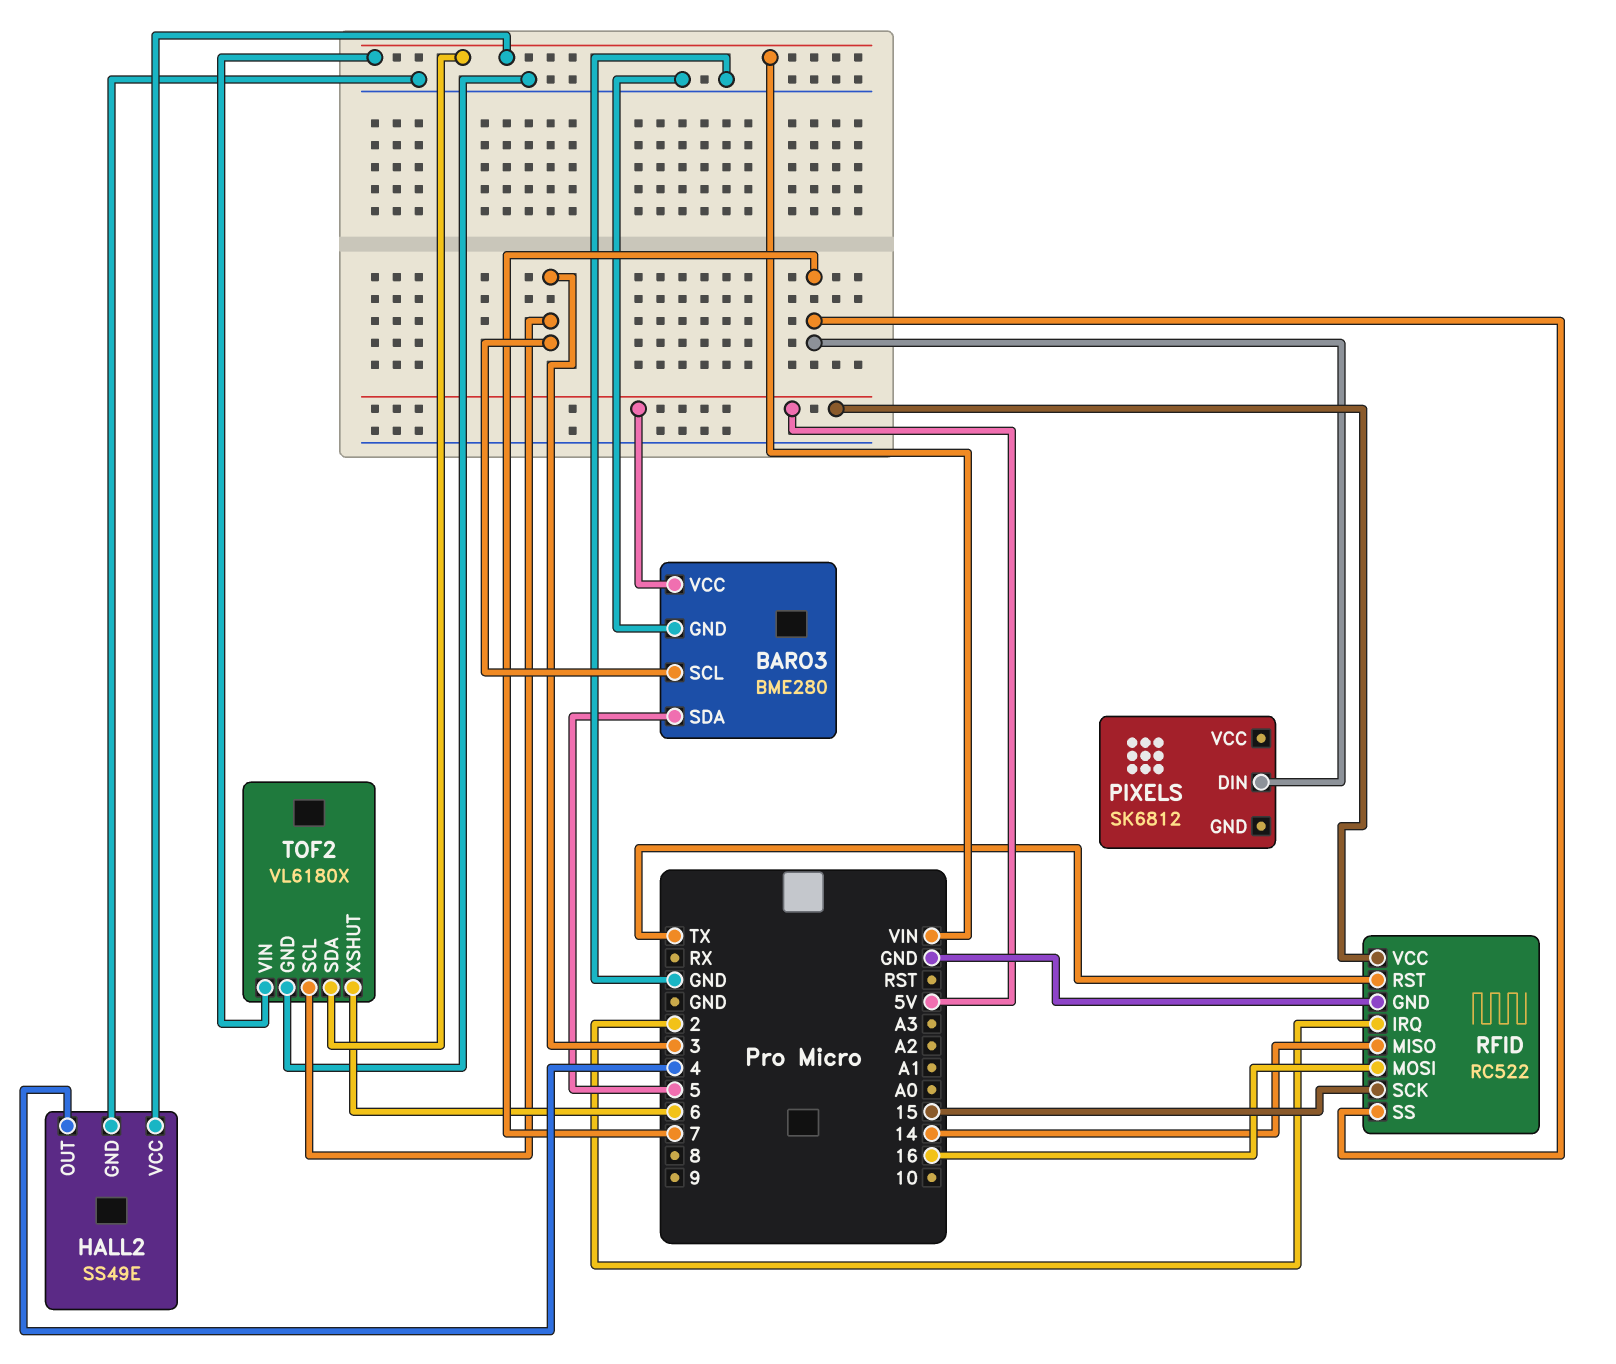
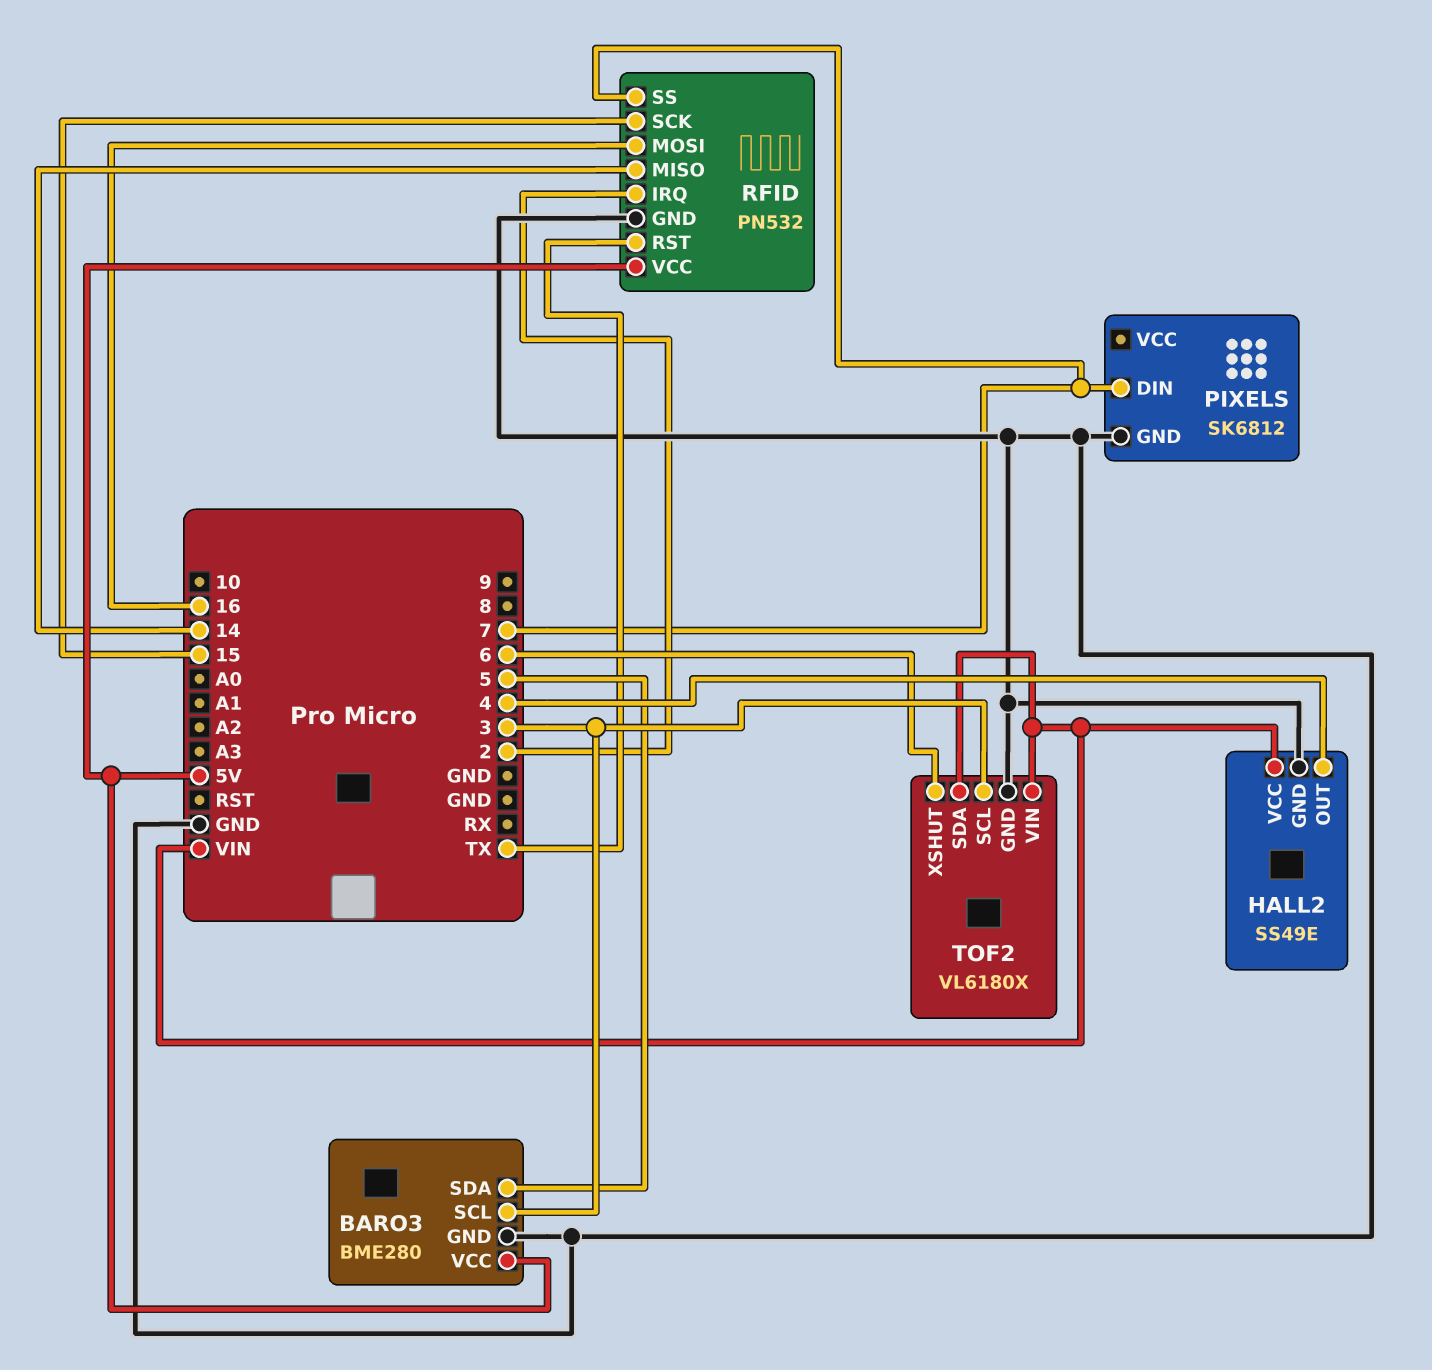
PIXELS pin GND: none -> GND
RFID: RC522 -> PN532

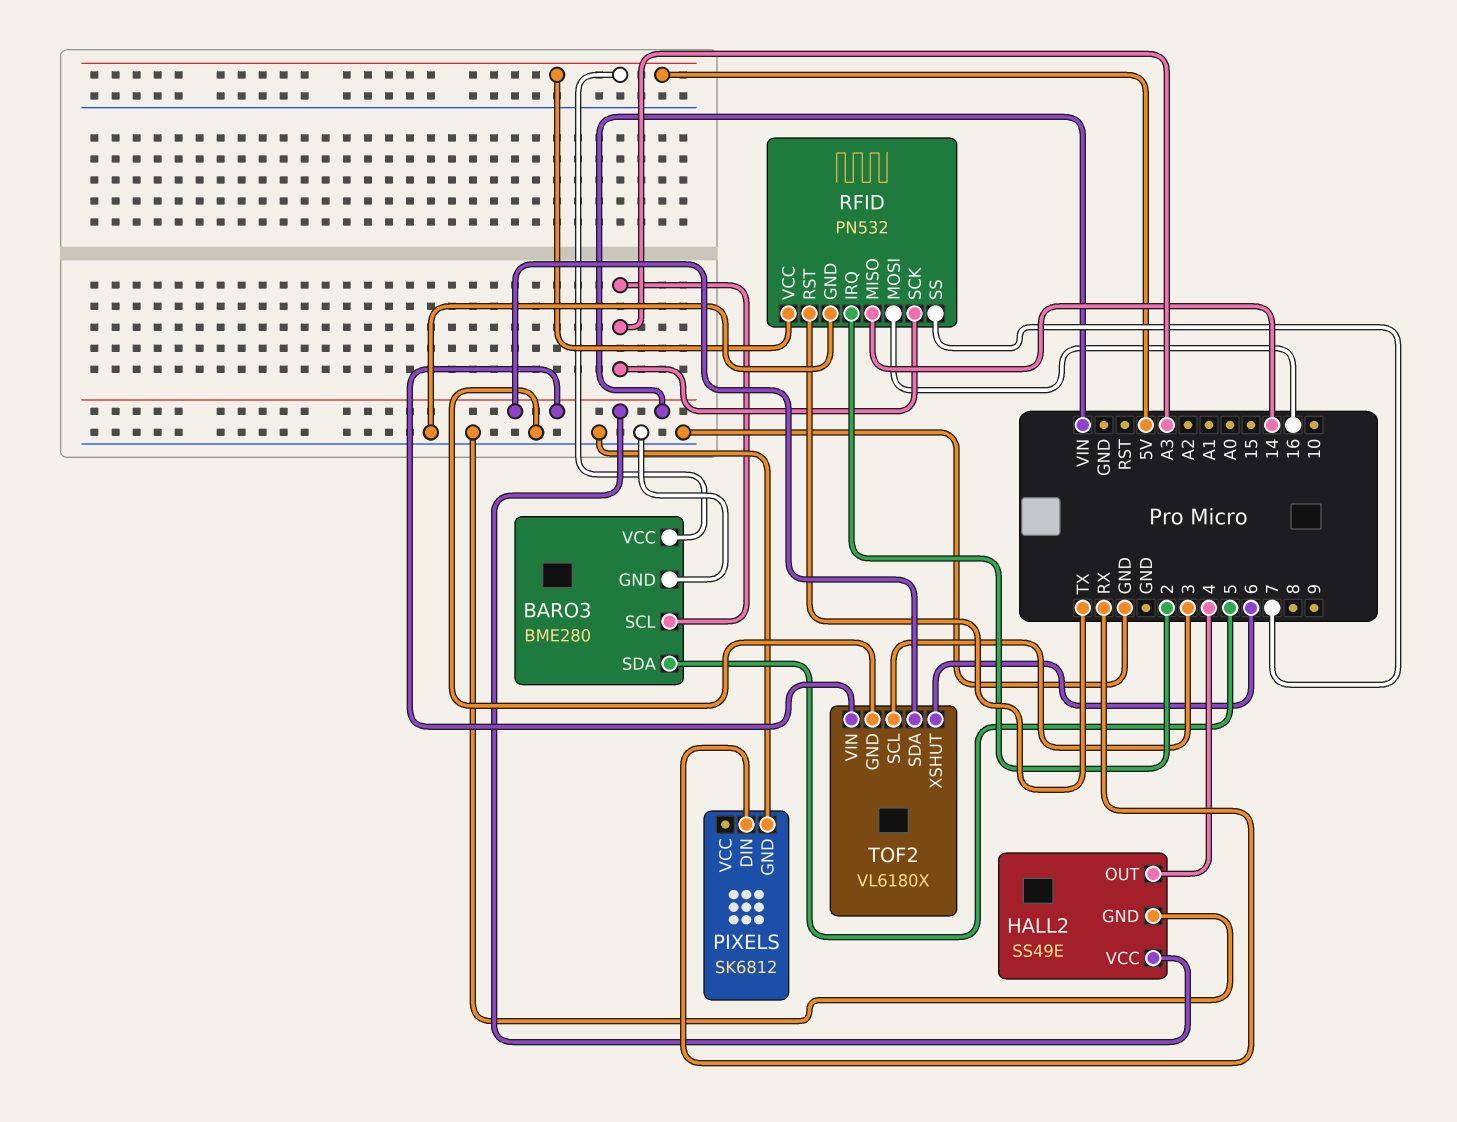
BARO3 pin SCL: 3 -> A3
PIXELS pin DIN: 7 -> RX
RFID pin SCK: 15 -> A3

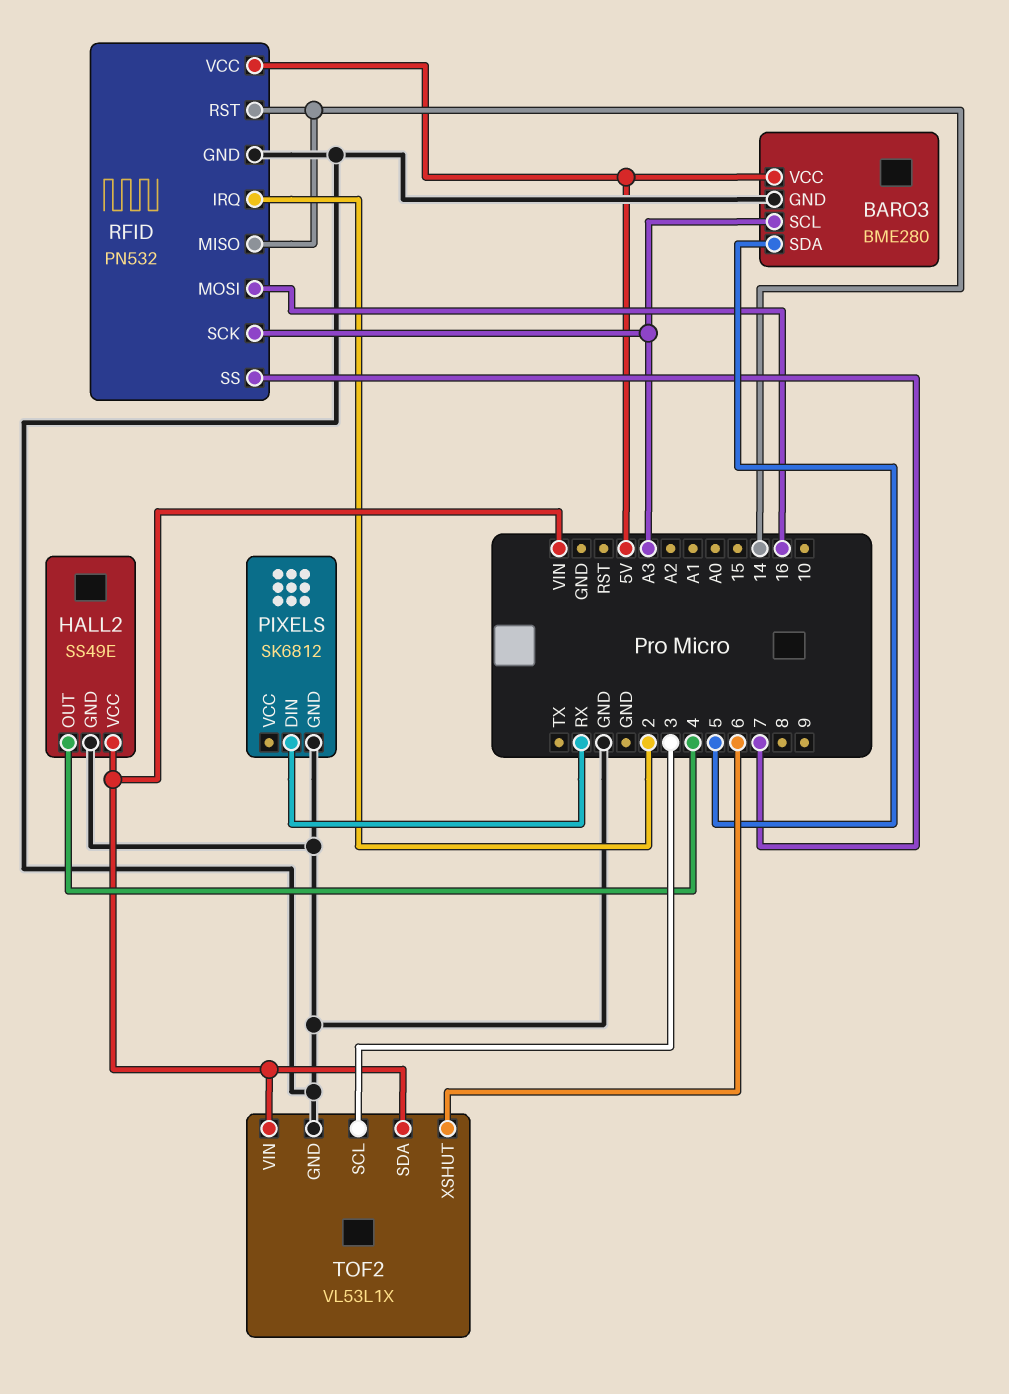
RFID pin RST: TX -> 14
TOF2: VL6180X -> VL53L1X

